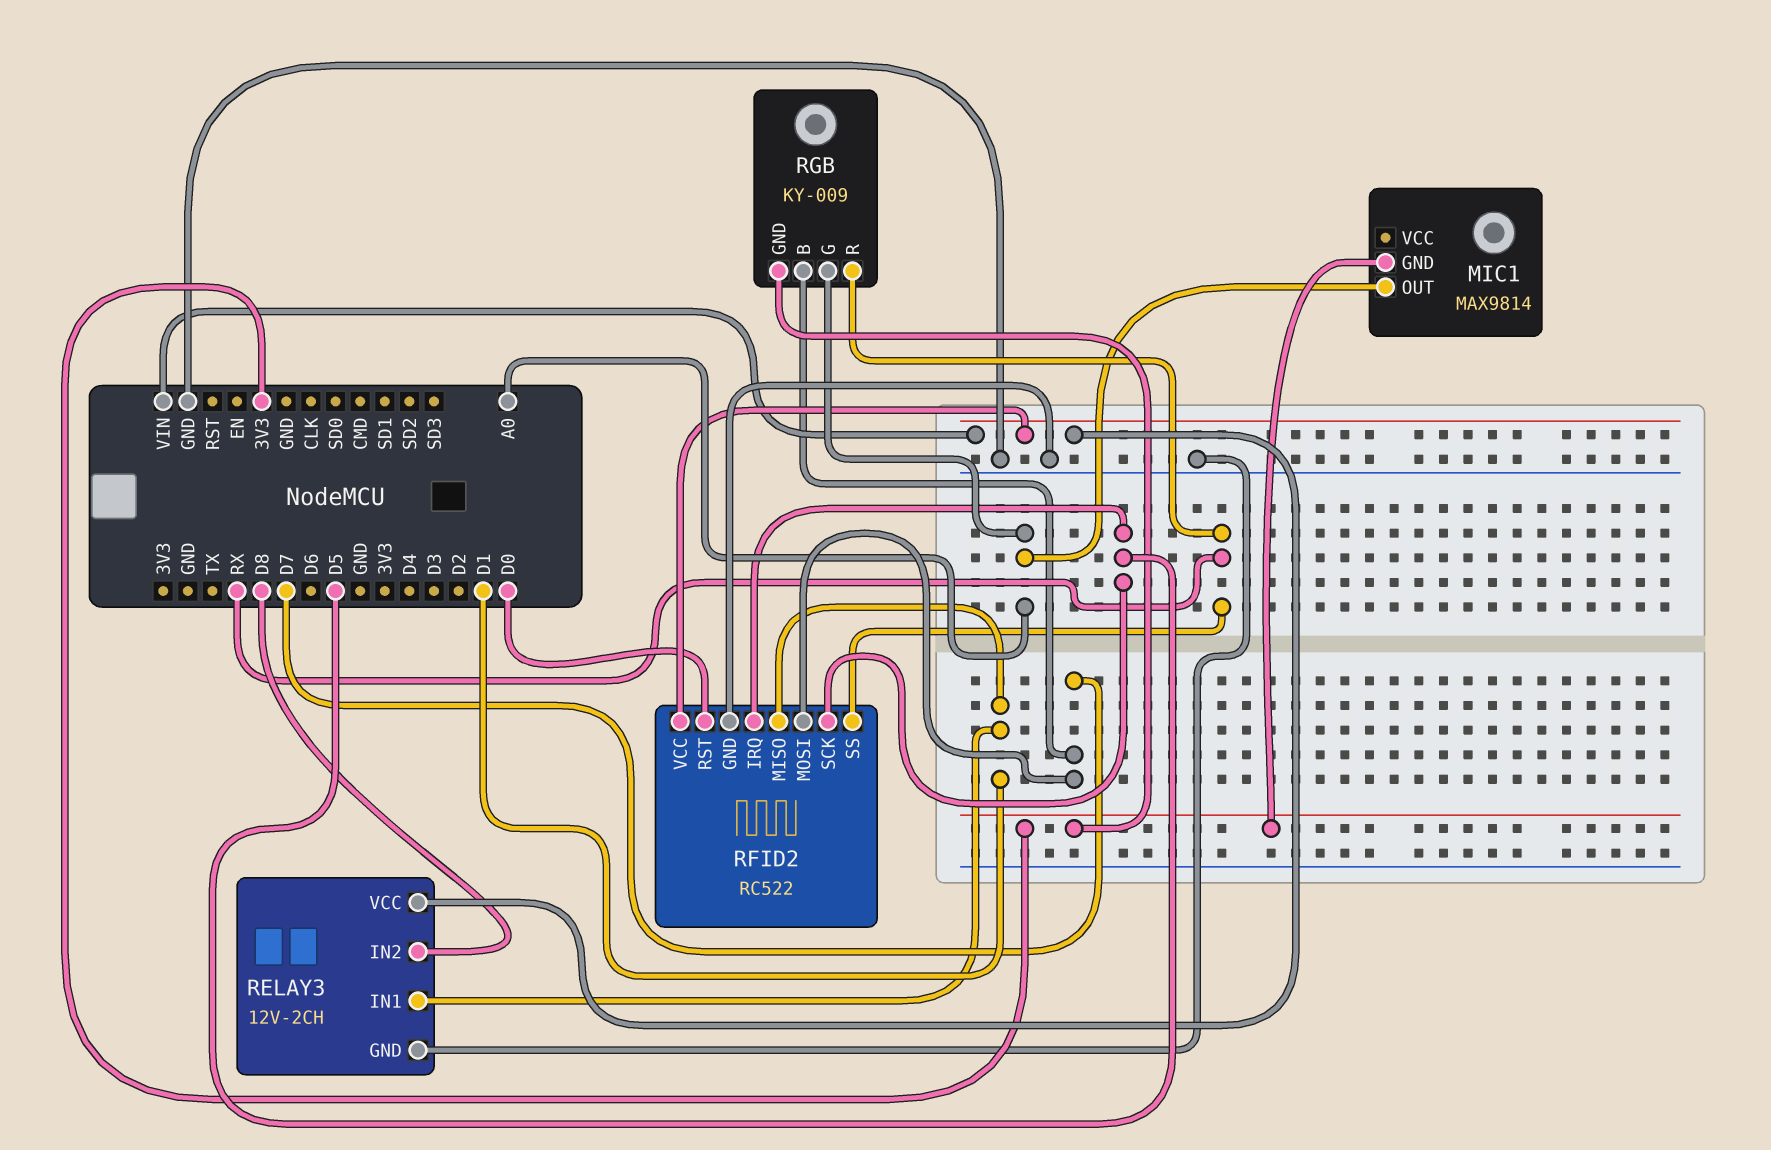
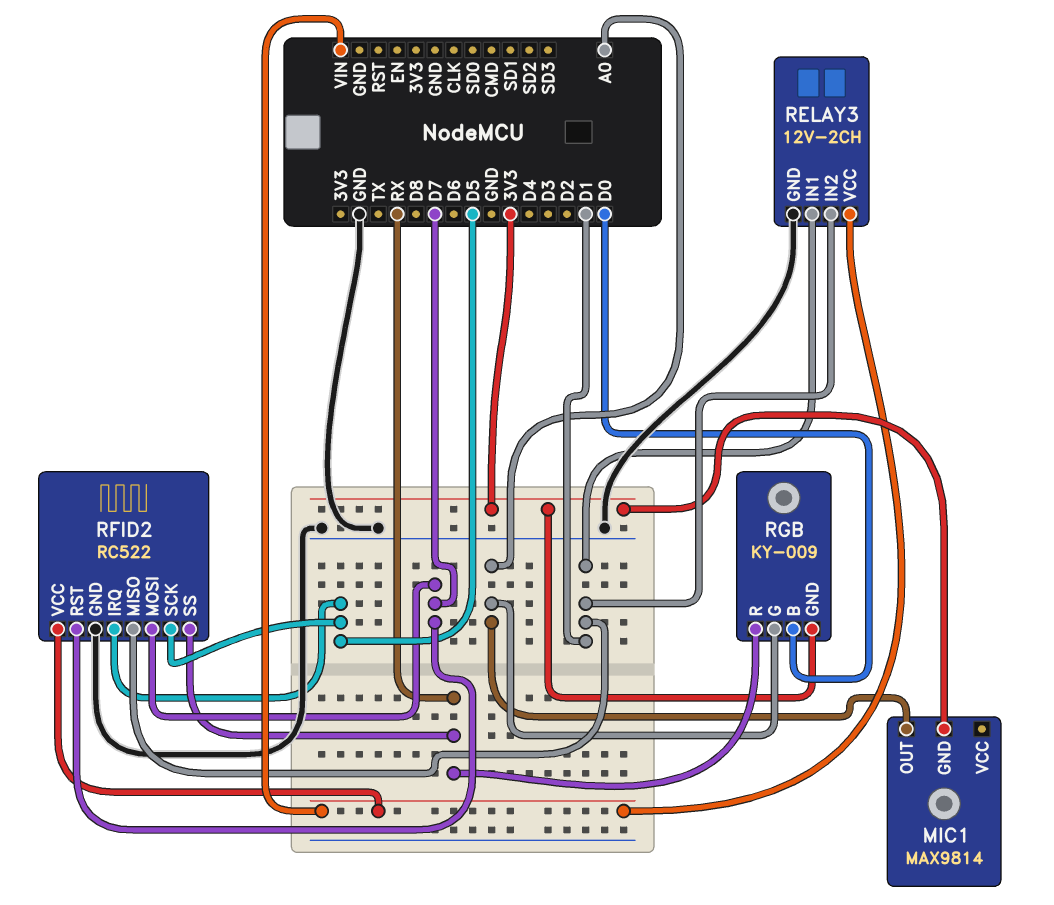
RELAY3 pin IN2: D8 -> D1
RFID2 pin RST: D0 -> D7
RGB pin B: D7 -> D0

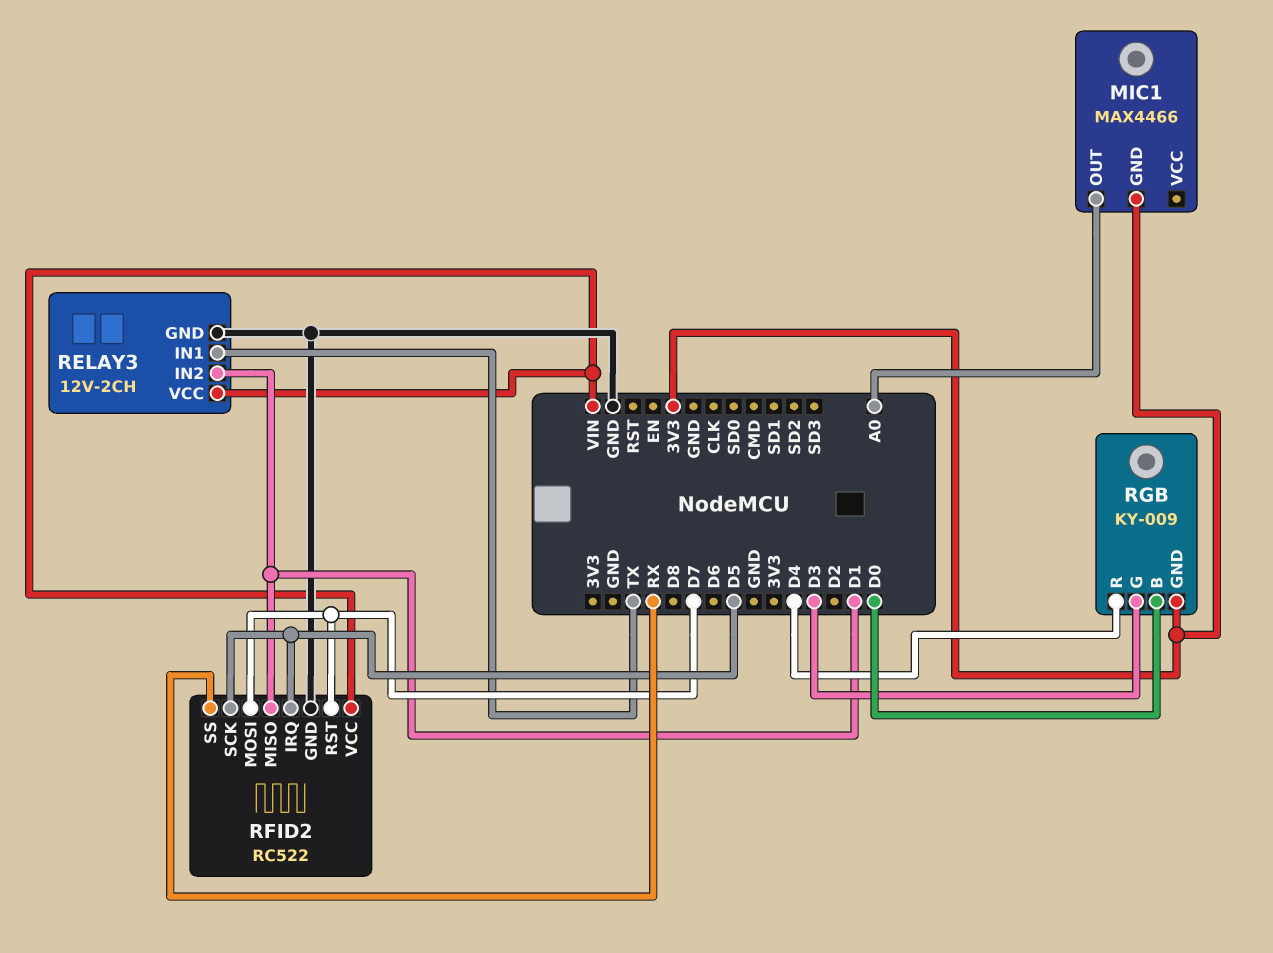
MIC1: MAX9814 -> MAX4466
RELAY3 pin IN1: D1 -> TX
RGB pin G: A0 -> D3
RGB pin R: RX -> D4

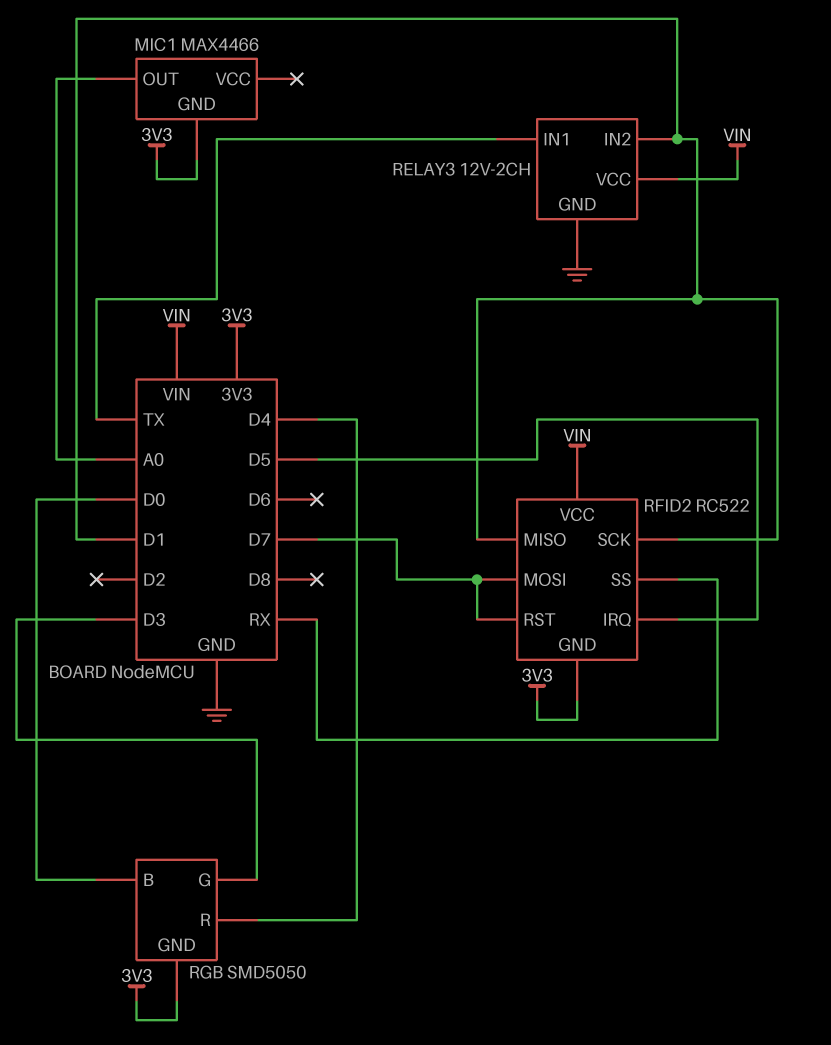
RFID2 pin GND: GND -> 3V3
RFID2 pin SCK: D5 -> D1
RGB: KY-009 -> SMD5050

